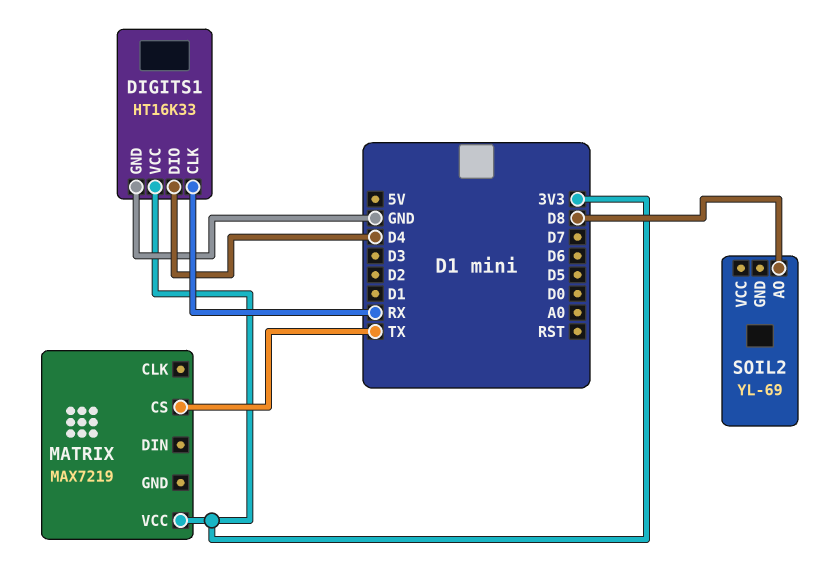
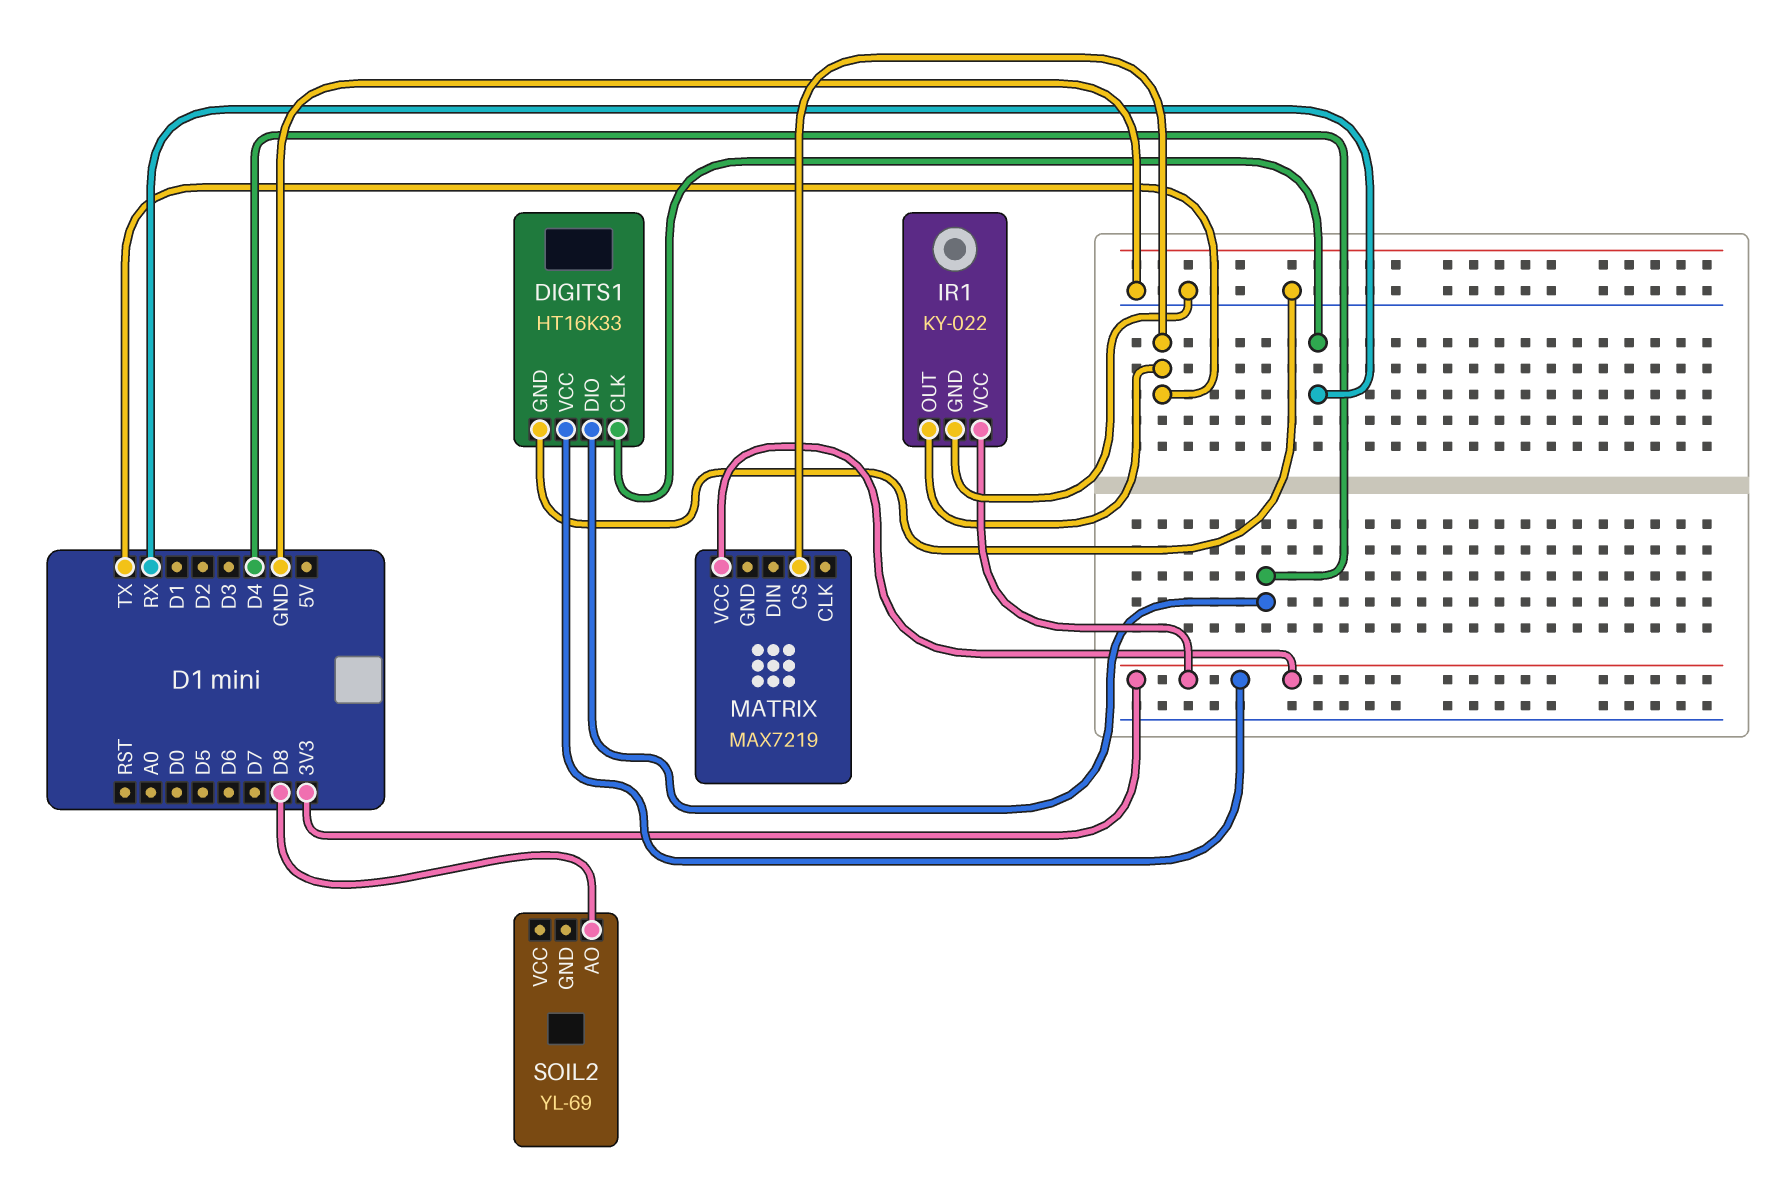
IR1: none -> KY-022
IR1 pin GND: none -> GND
IR1 pin OUT: none -> TX
IR1 pin VCC: none -> 3V3

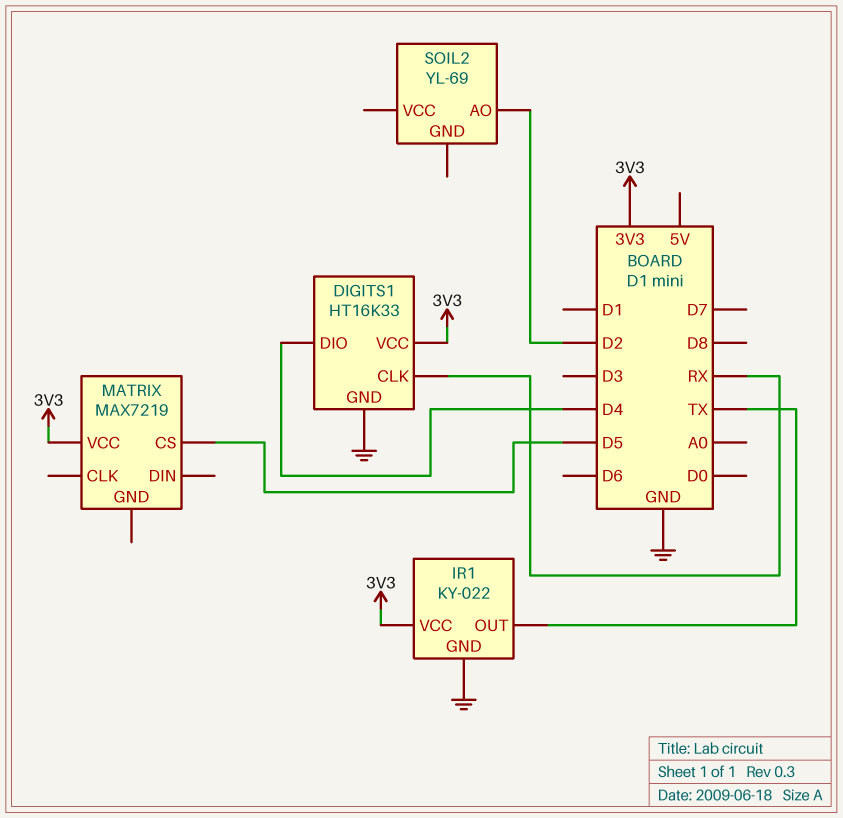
MATRIX pin CS: TX -> D5
SOIL2 pin AO: D8 -> D2

